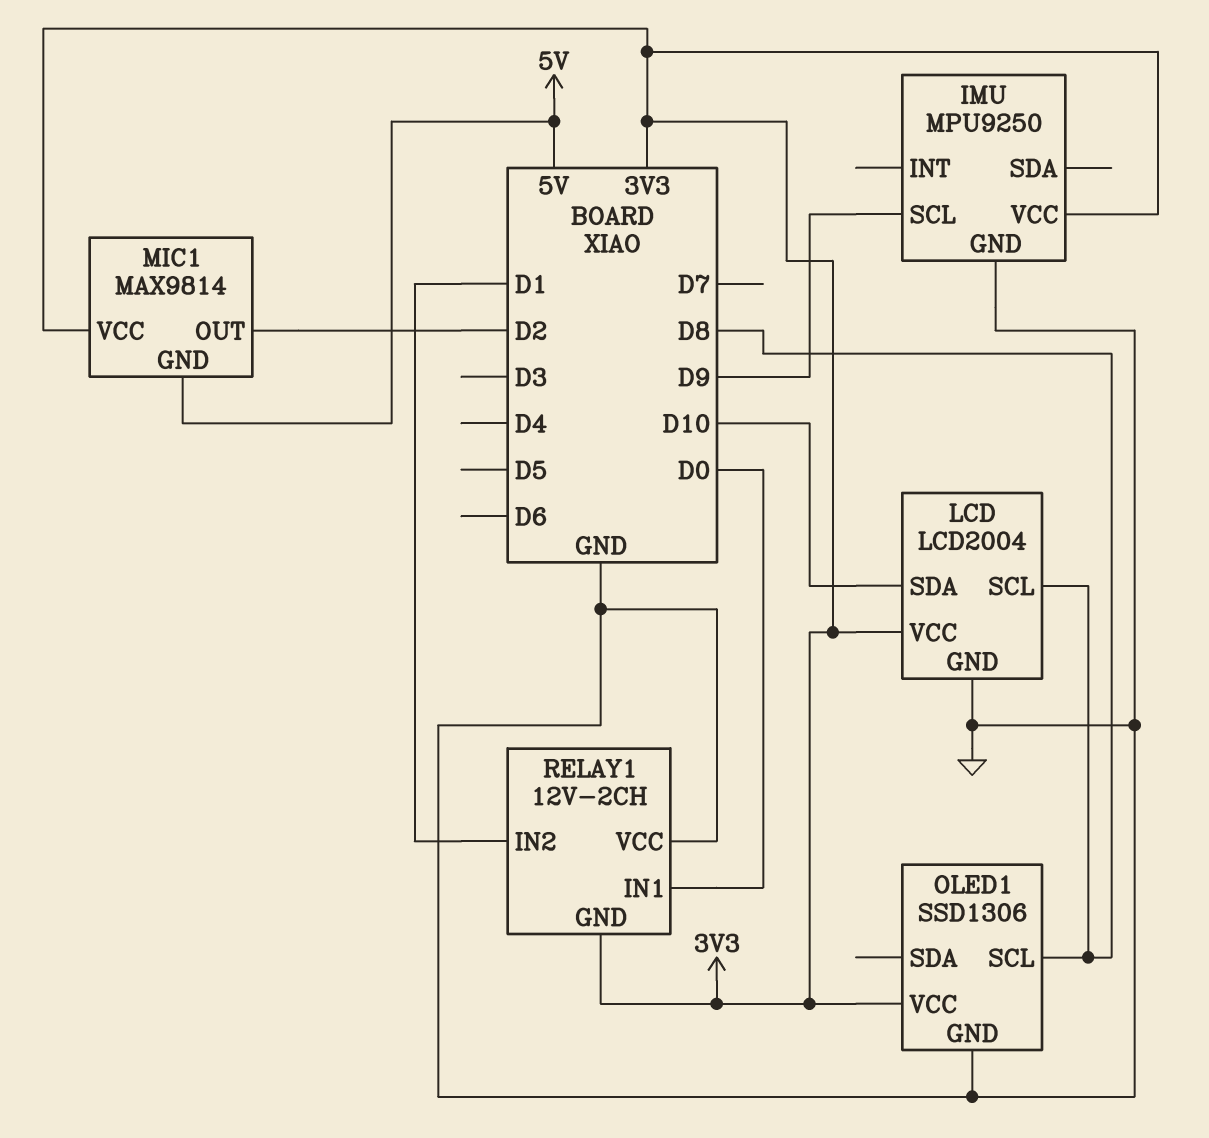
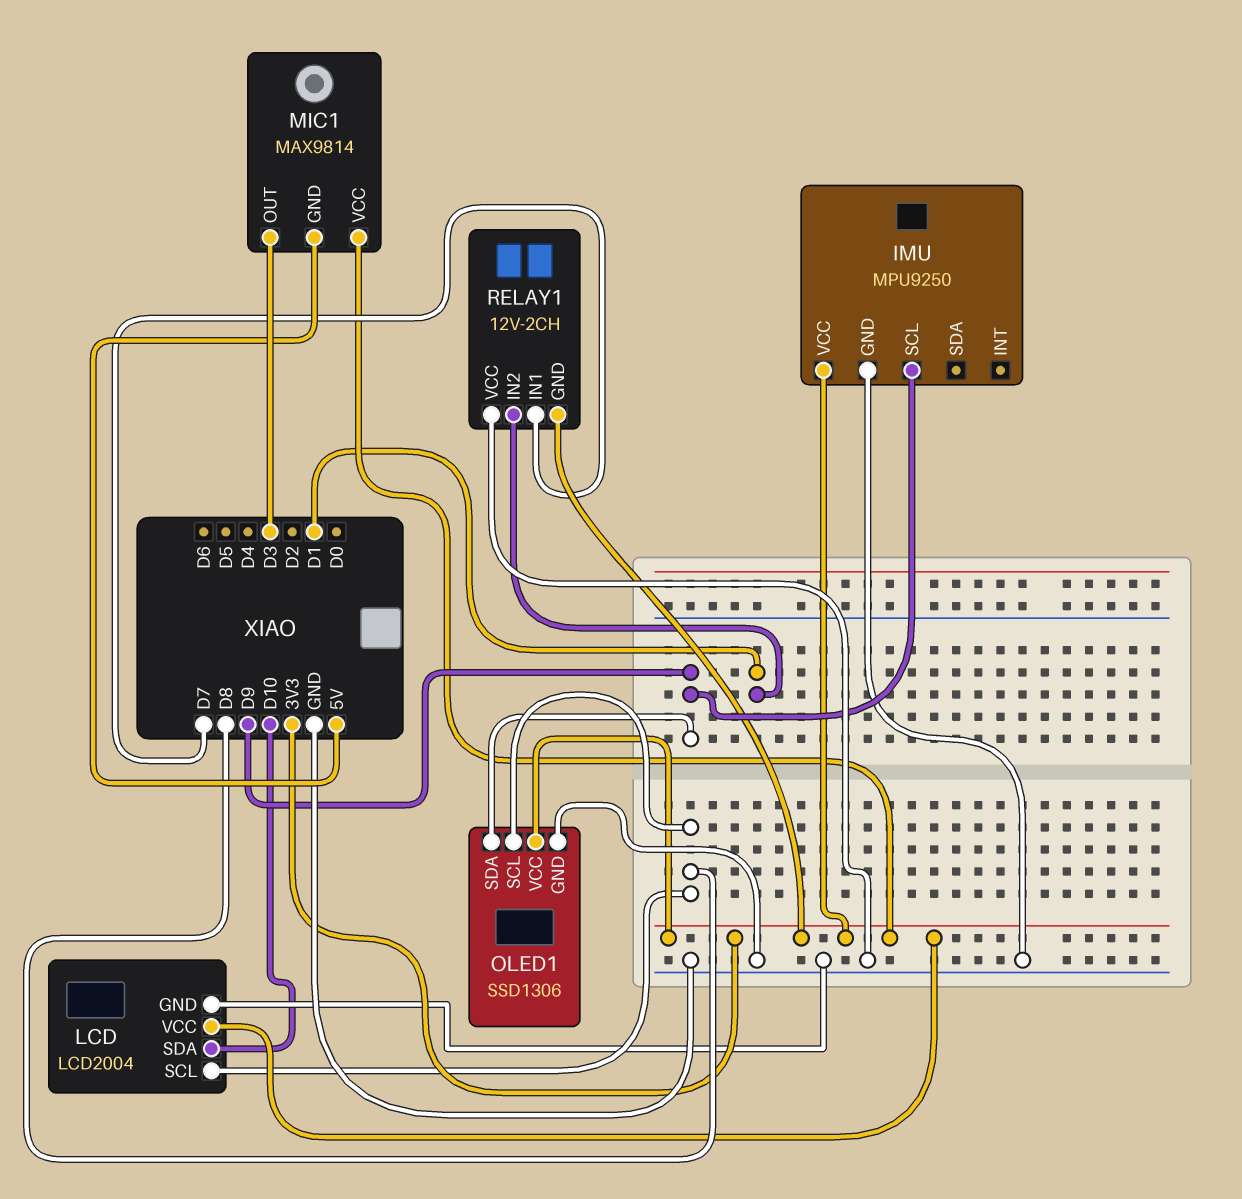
MIC1 pin OUT: D2 -> D3
OLED1 pin SDA: none -> D9
RELAY1 pin IN1: D0 -> D7

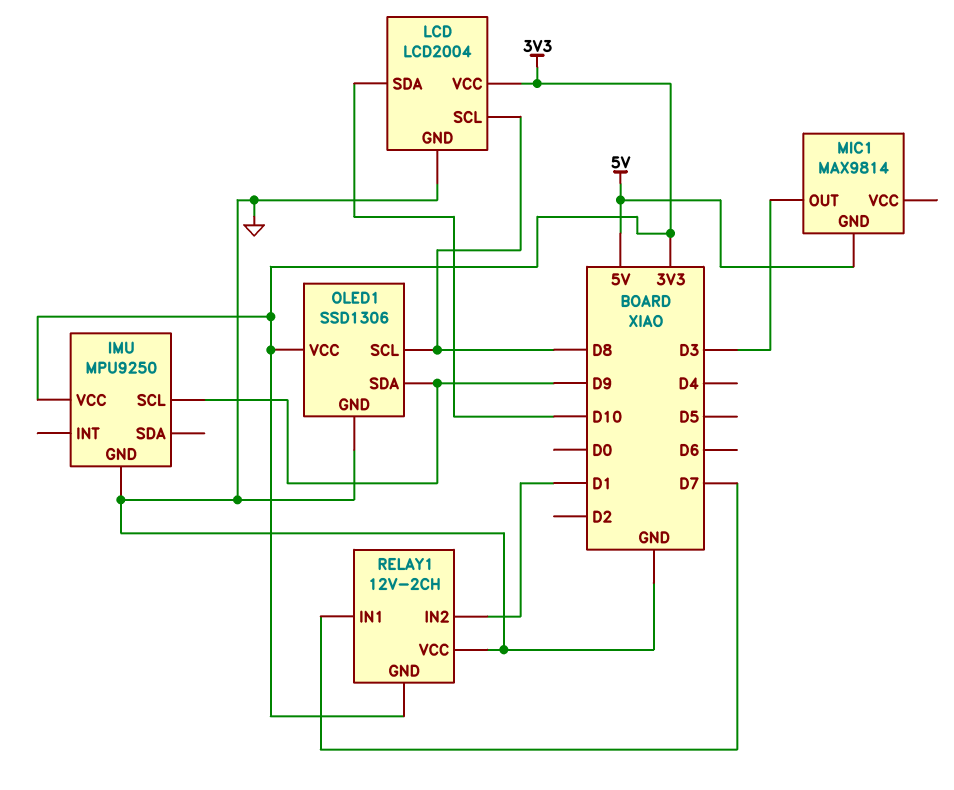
MIC1 pin VCC: 3V3 -> none

